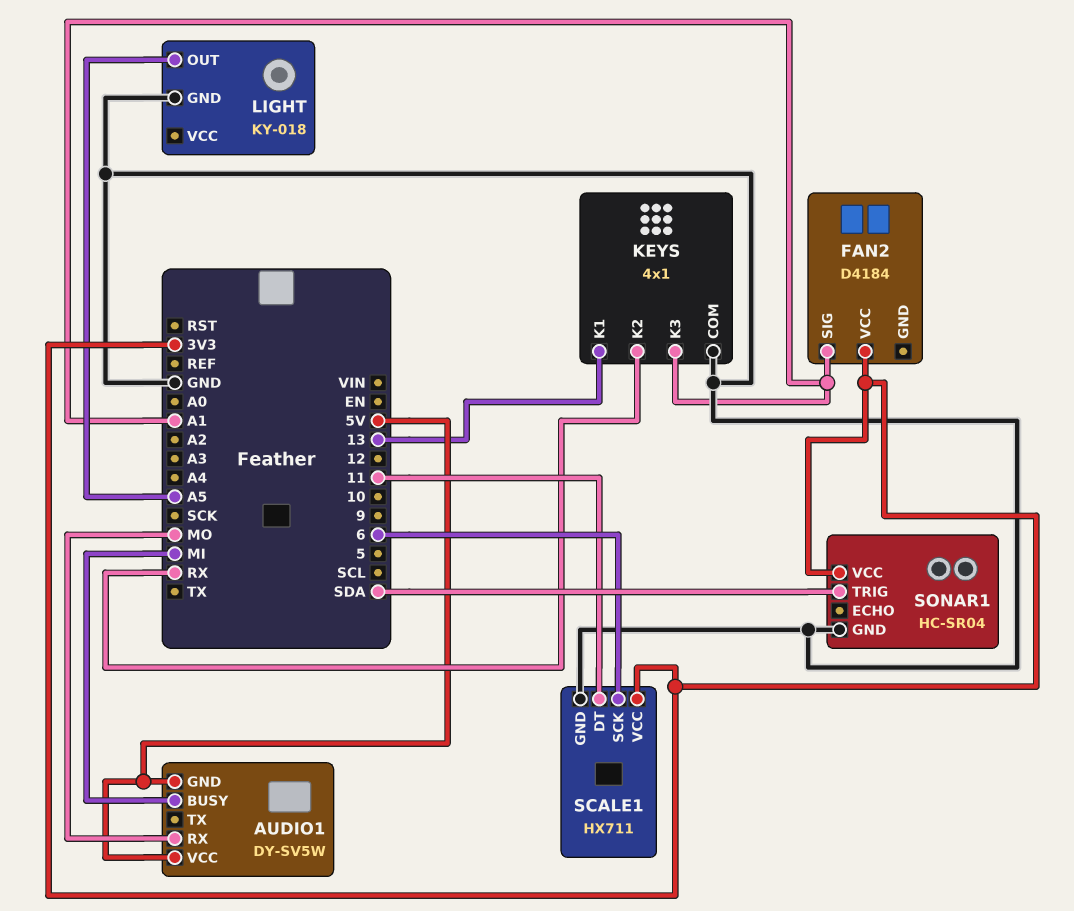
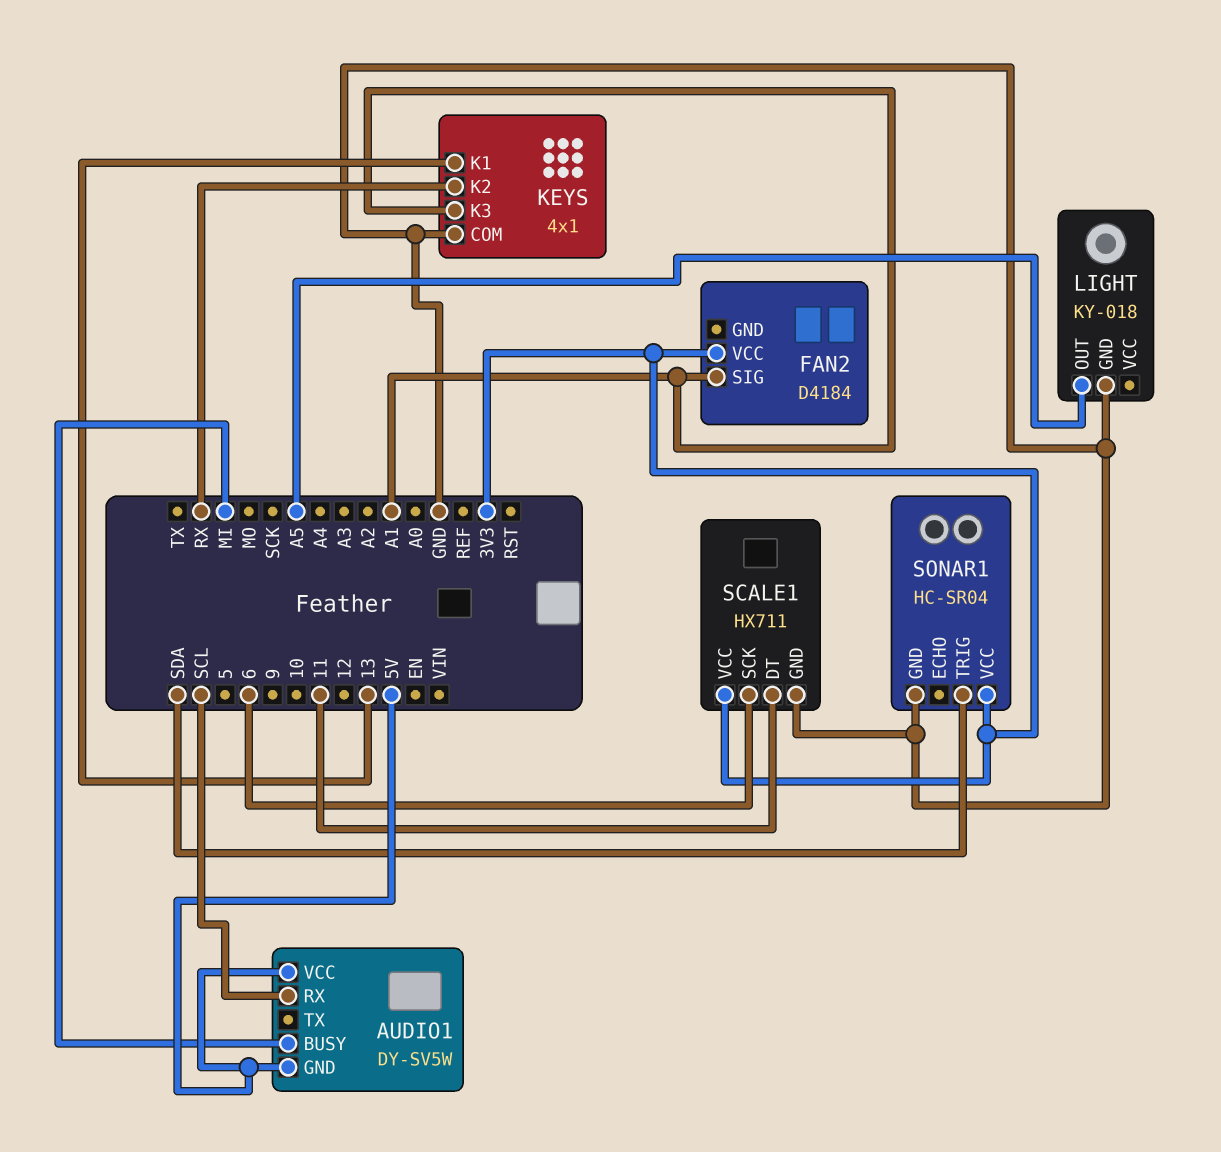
AUDIO1 pin RX: MO -> SCL

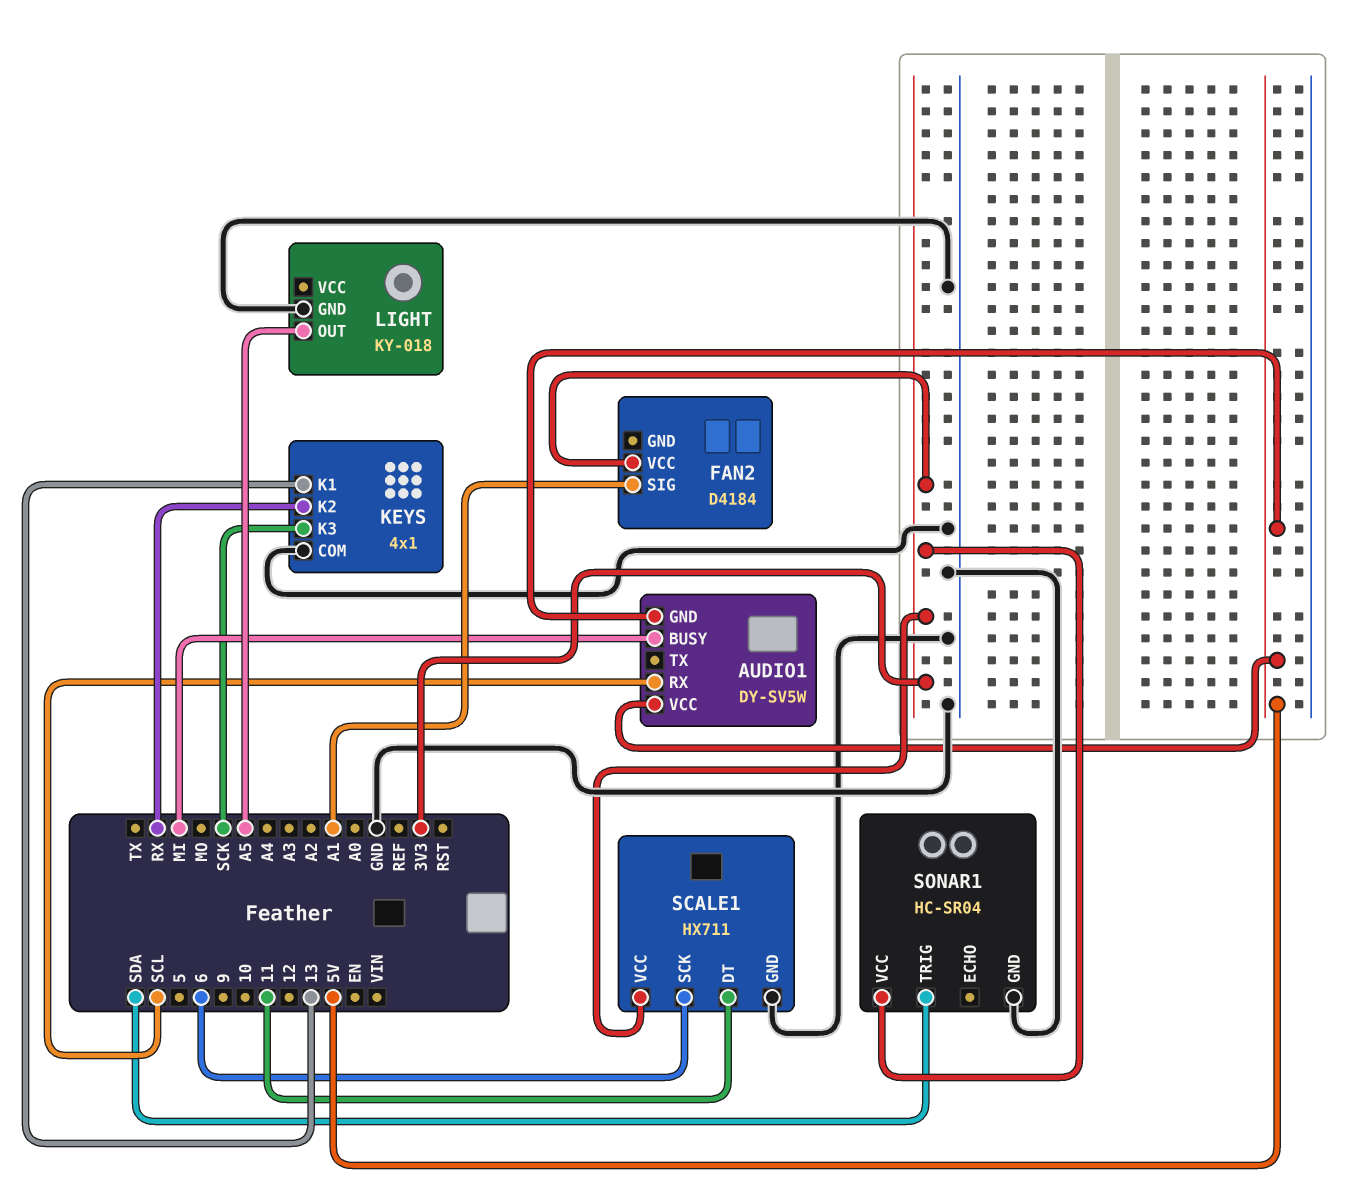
KEYS pin K3: A1 -> SCK

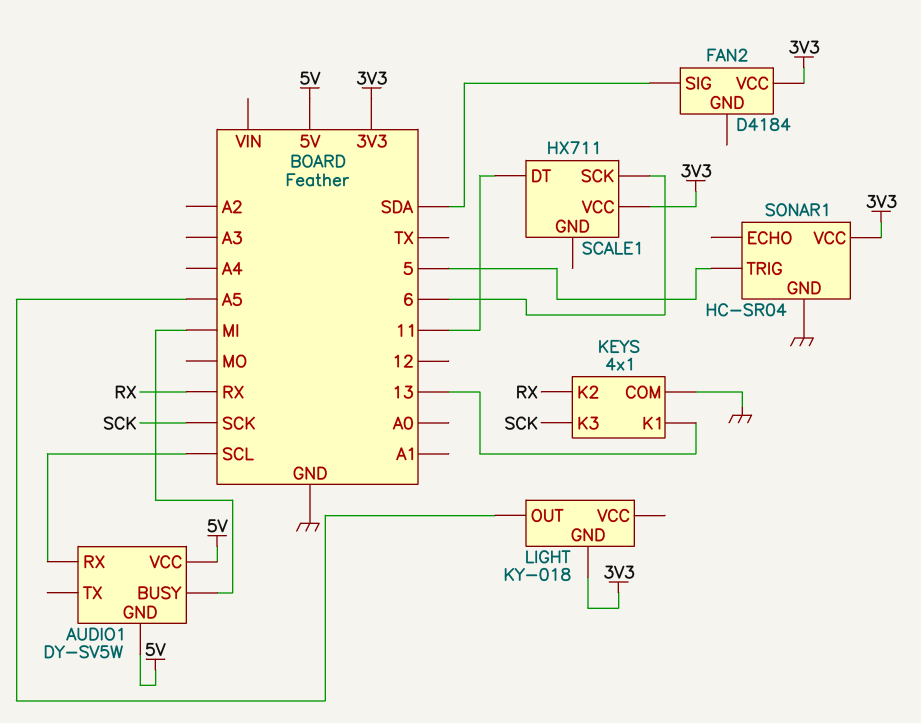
FAN2 pin SIG: A1 -> SDA
LIGHT pin GND: GND -> 3V3
SCALE1 pin GND: GND -> none
SONAR1 pin TRIG: SDA -> 5

